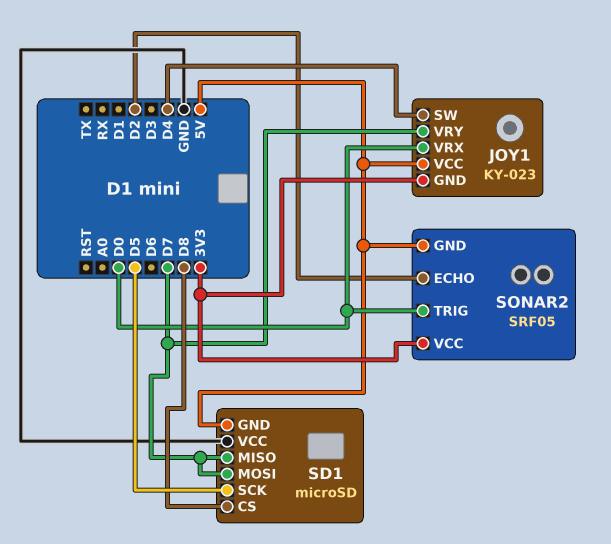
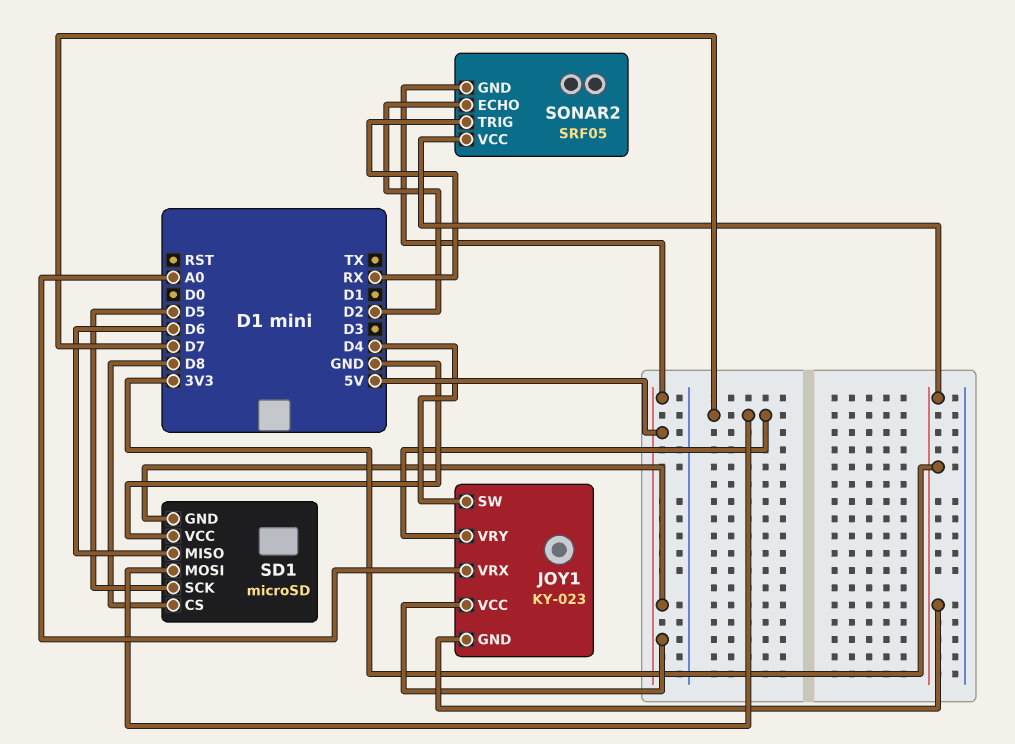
JOY1 pin VRX: D0 -> A0
SD1 pin MISO: D7 -> D6
SONAR2 pin TRIG: D0 -> RX

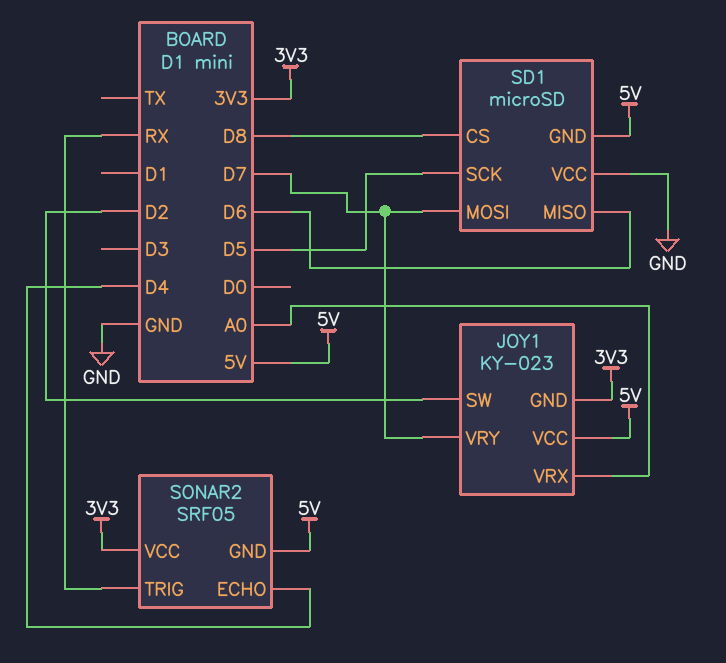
JOY1 pin SW: D4 -> D2
SONAR2 pin ECHO: D2 -> D4

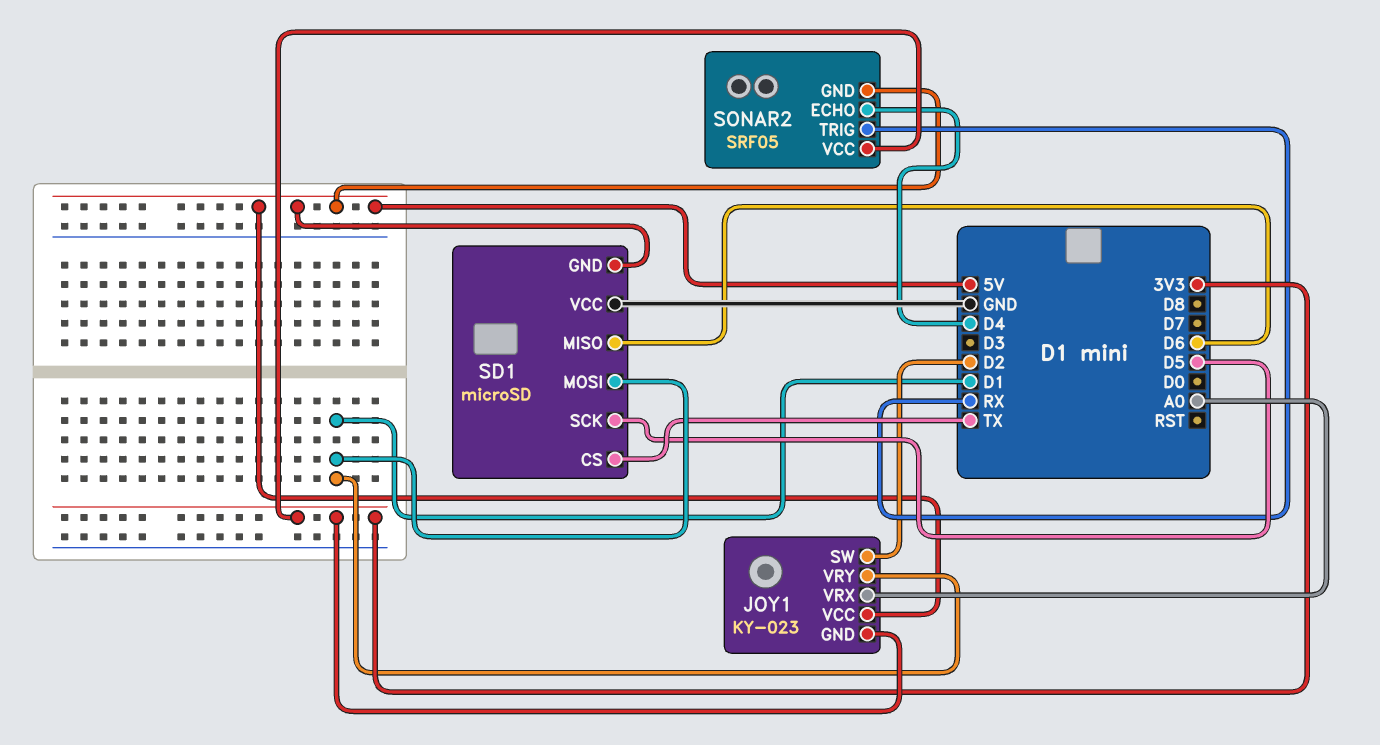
JOY1 pin VRY: D7 -> D1
SD1 pin CS: D8 -> TX
SD1 pin MOSI: D7 -> D1

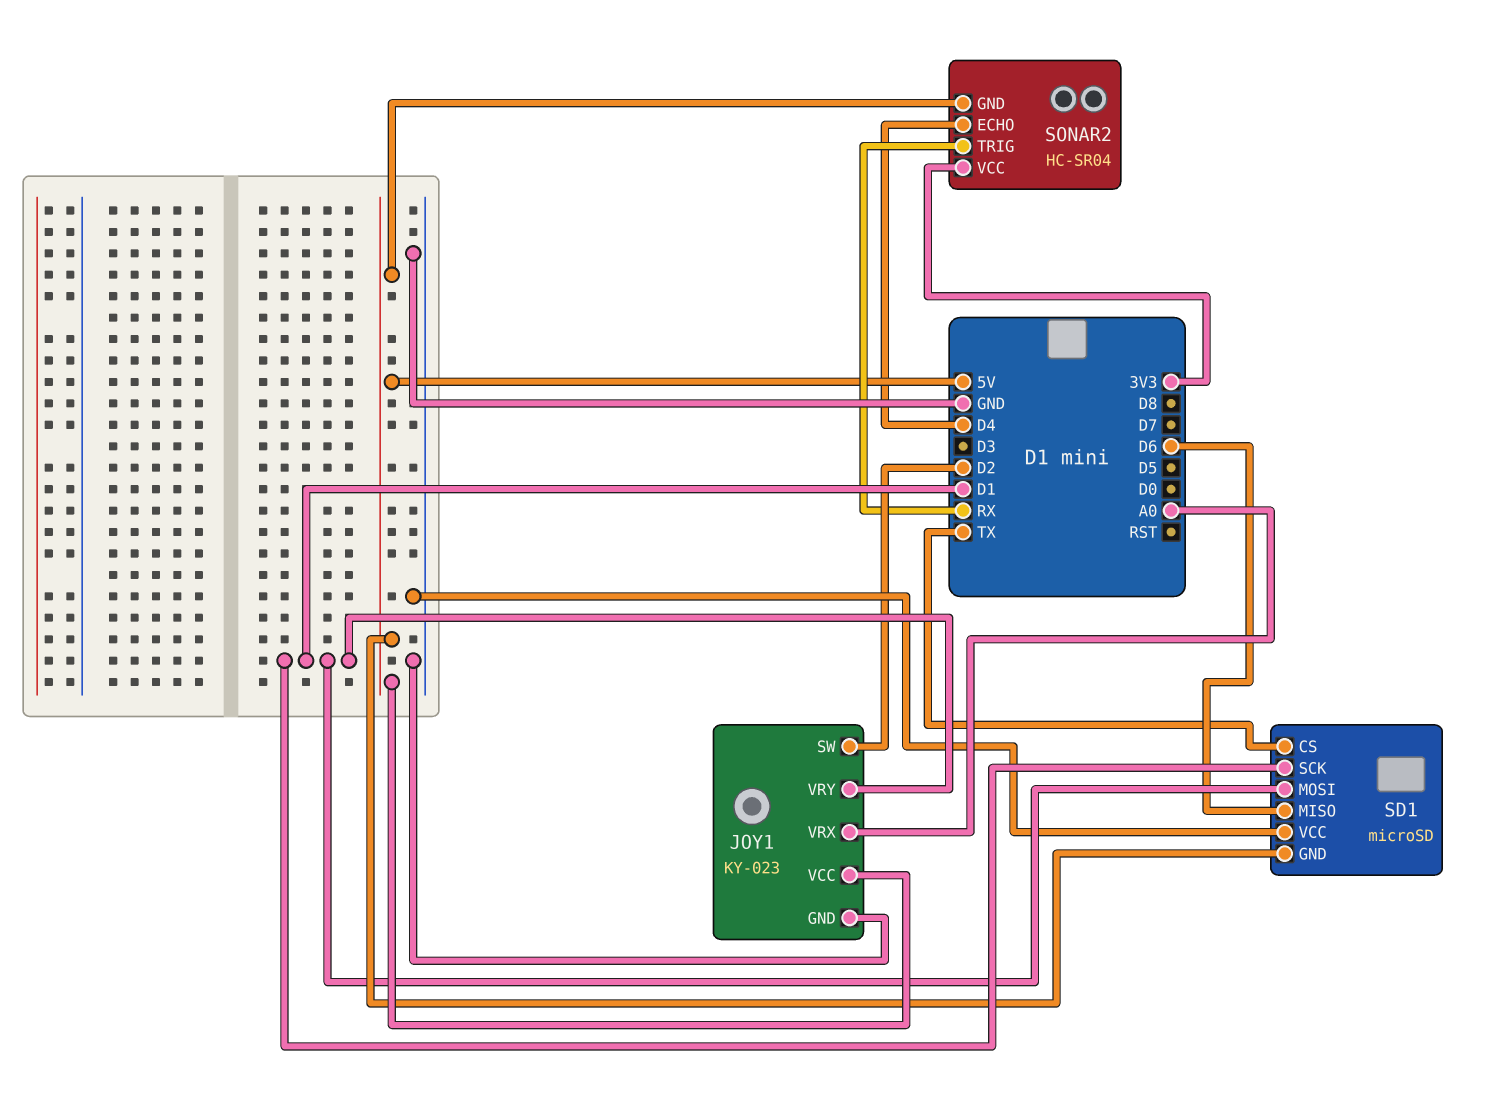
JOY1 pin GND: 3V3 -> GND
SD1 pin SCK: D5 -> D1
SONAR2: SRF05 -> HC-SR04

